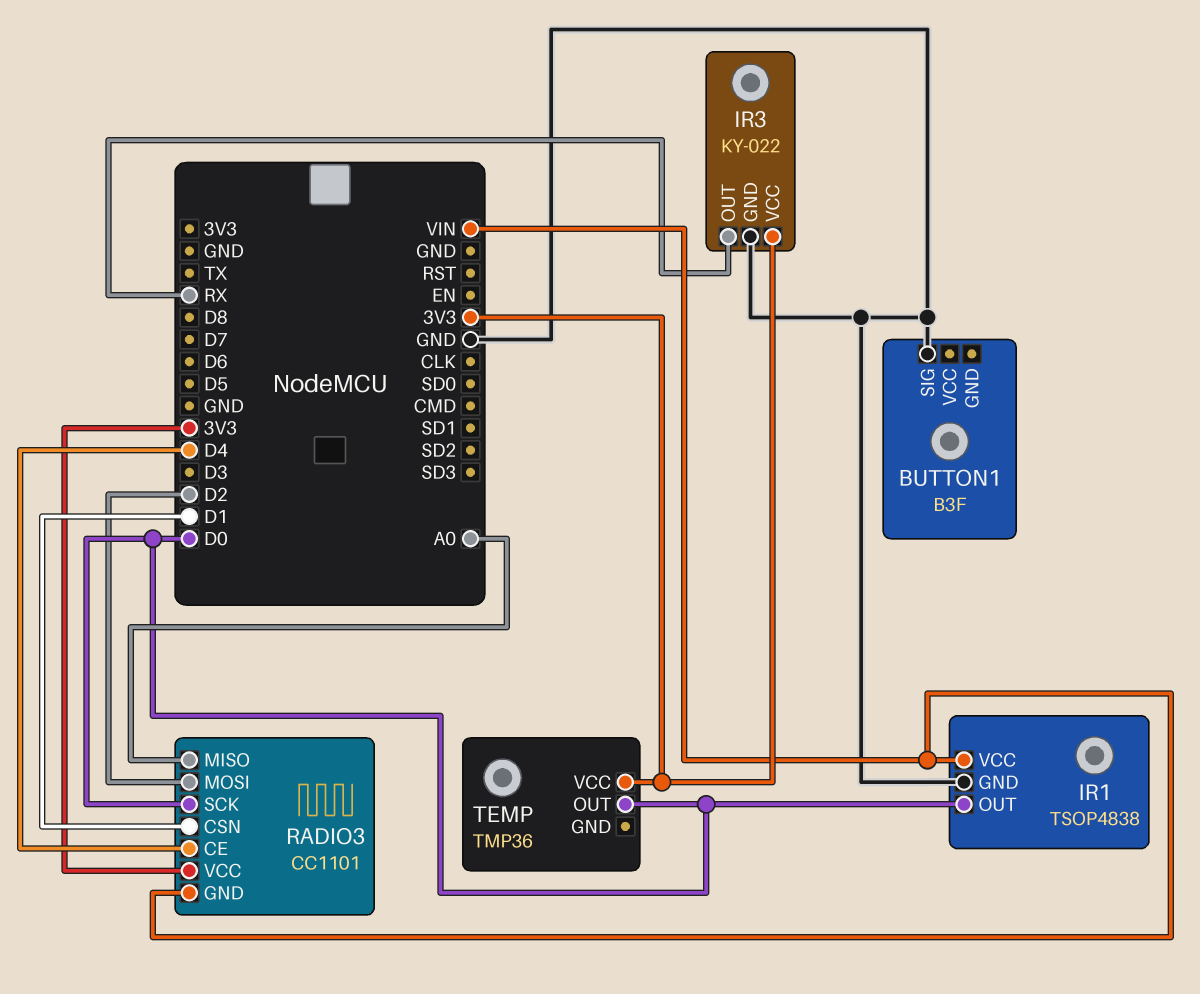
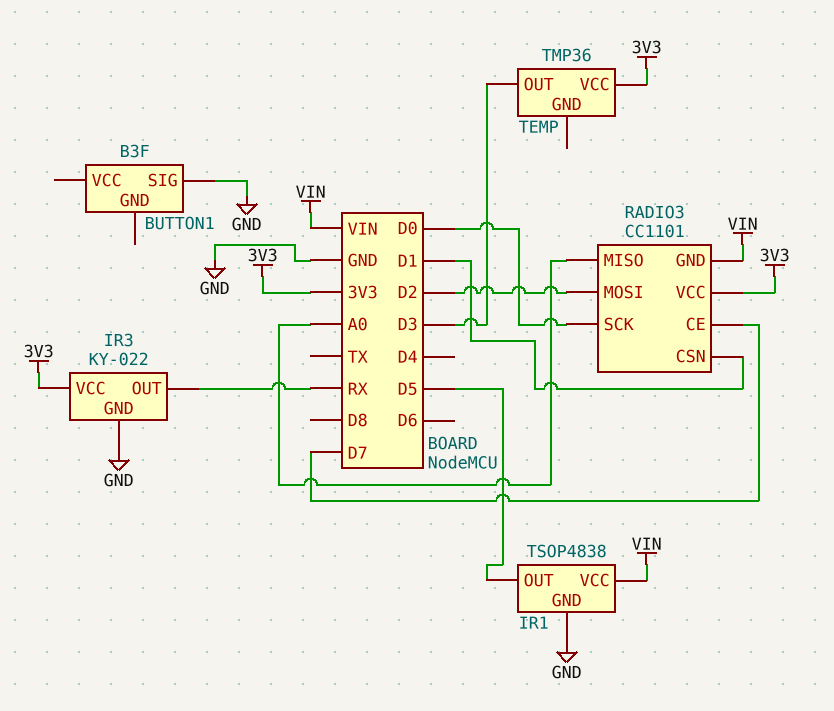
IR1 pin OUT: D0 -> D5
RADIO3 pin CE: D4 -> D7
TEMP pin OUT: D0 -> D3

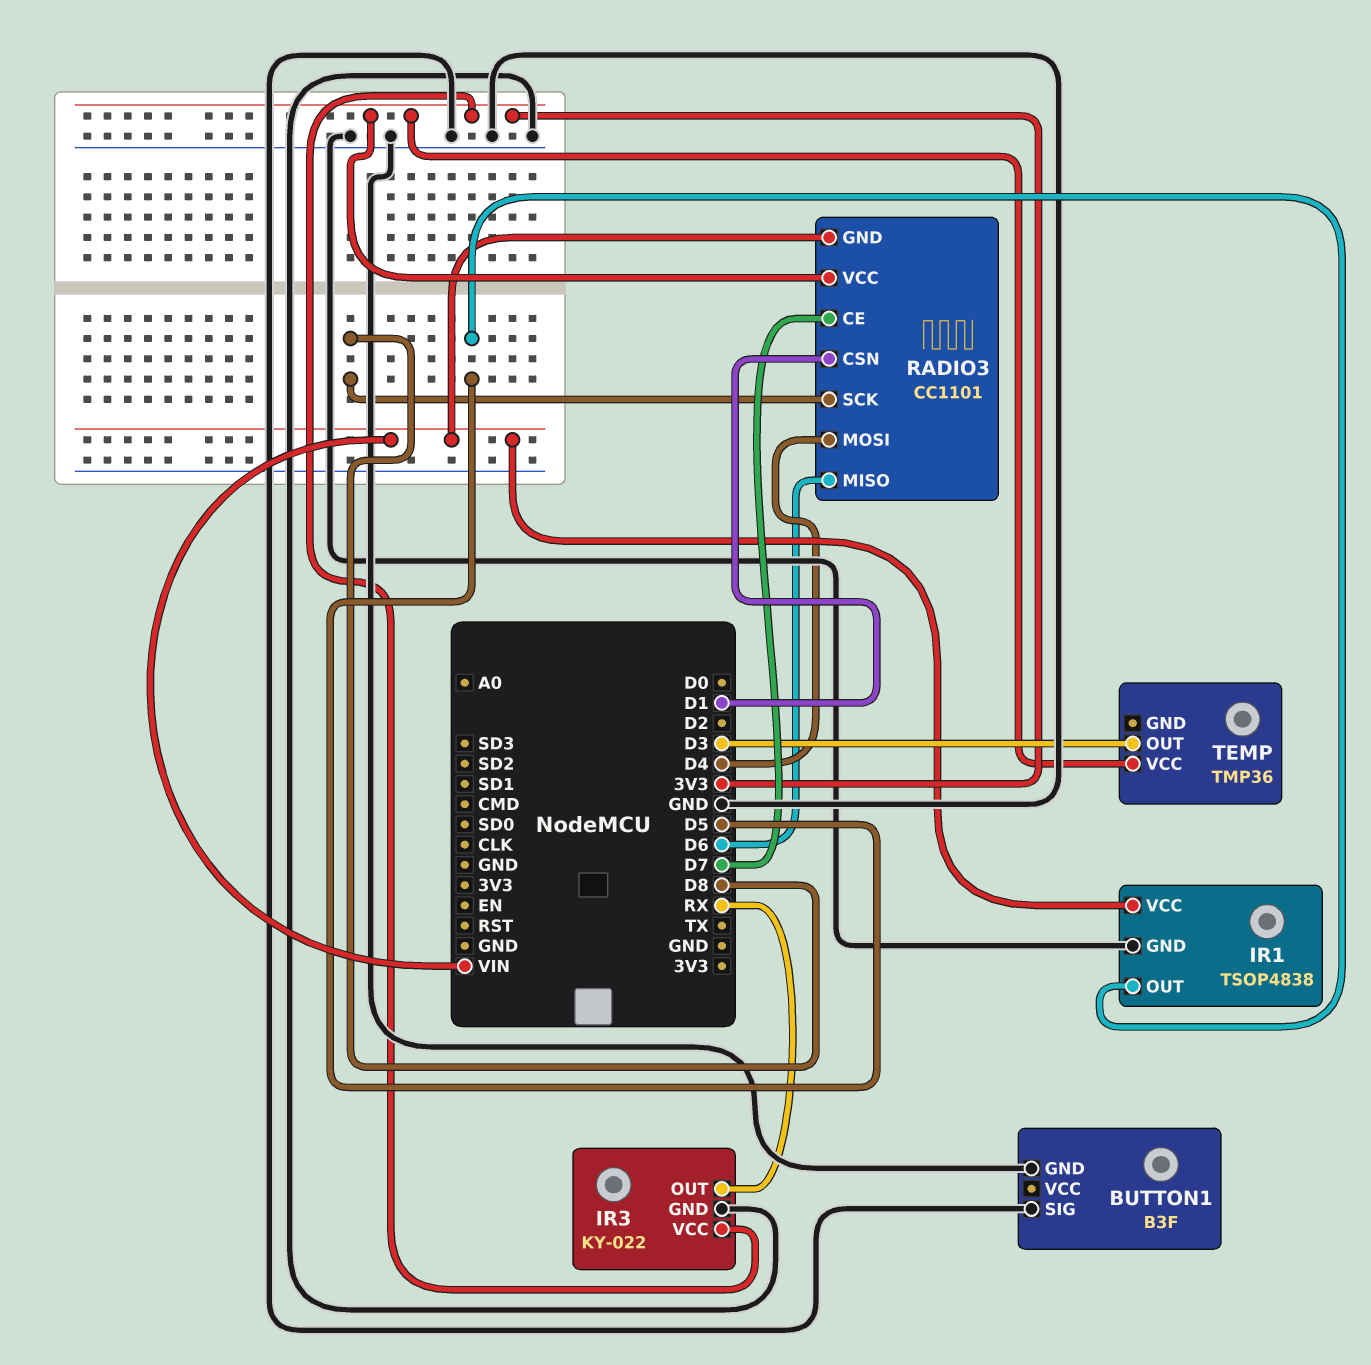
BUTTON1 pin GND: none -> GND
RADIO3 pin MISO: A0 -> D6
RADIO3 pin MOSI: D2 -> D4
RADIO3 pin SCK: D0 -> D8

